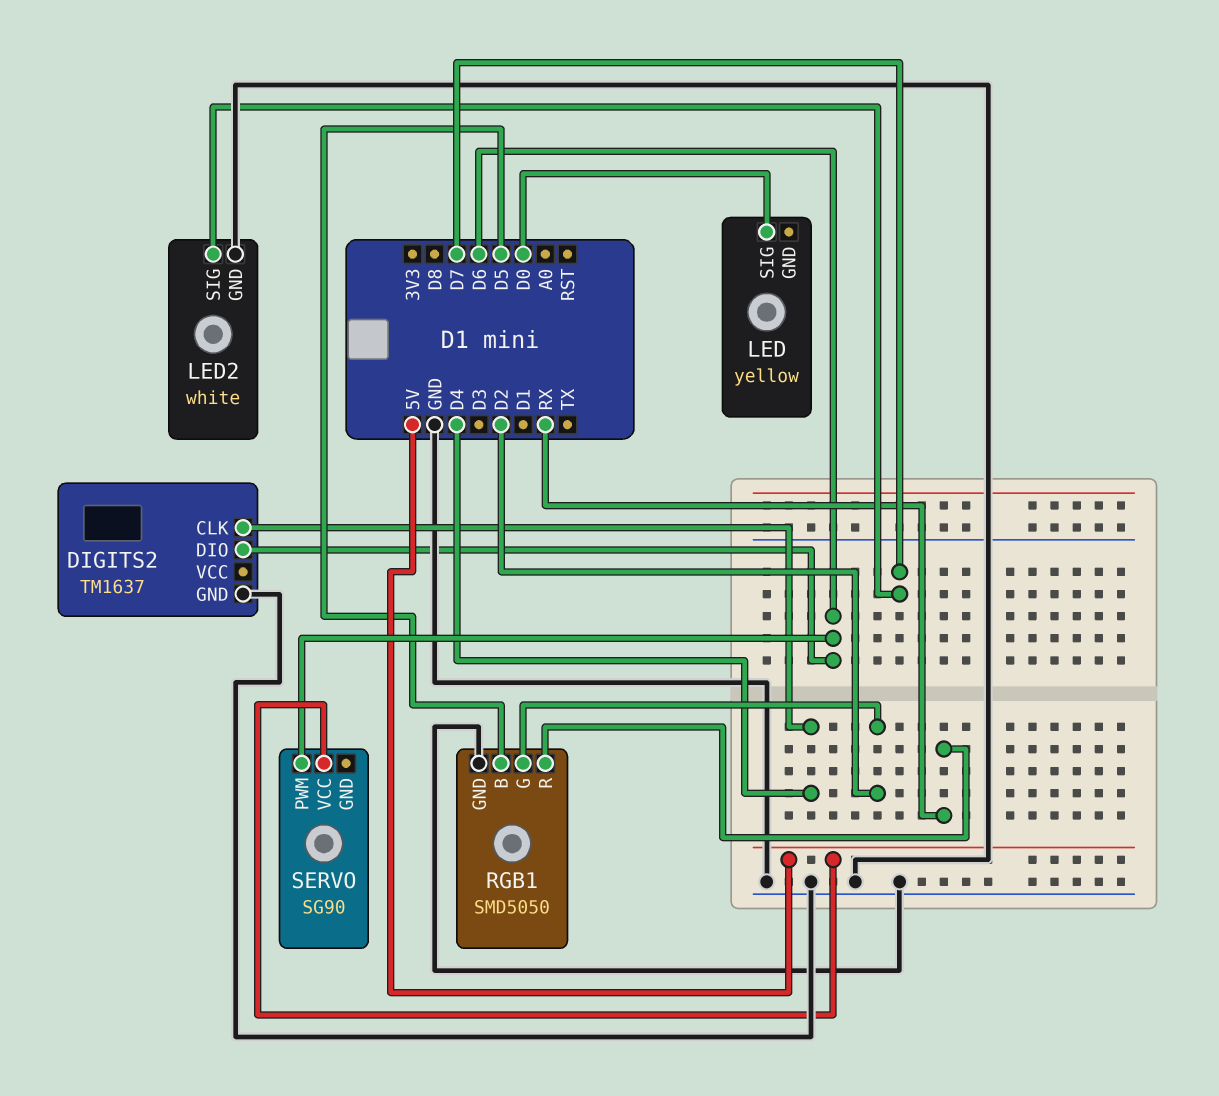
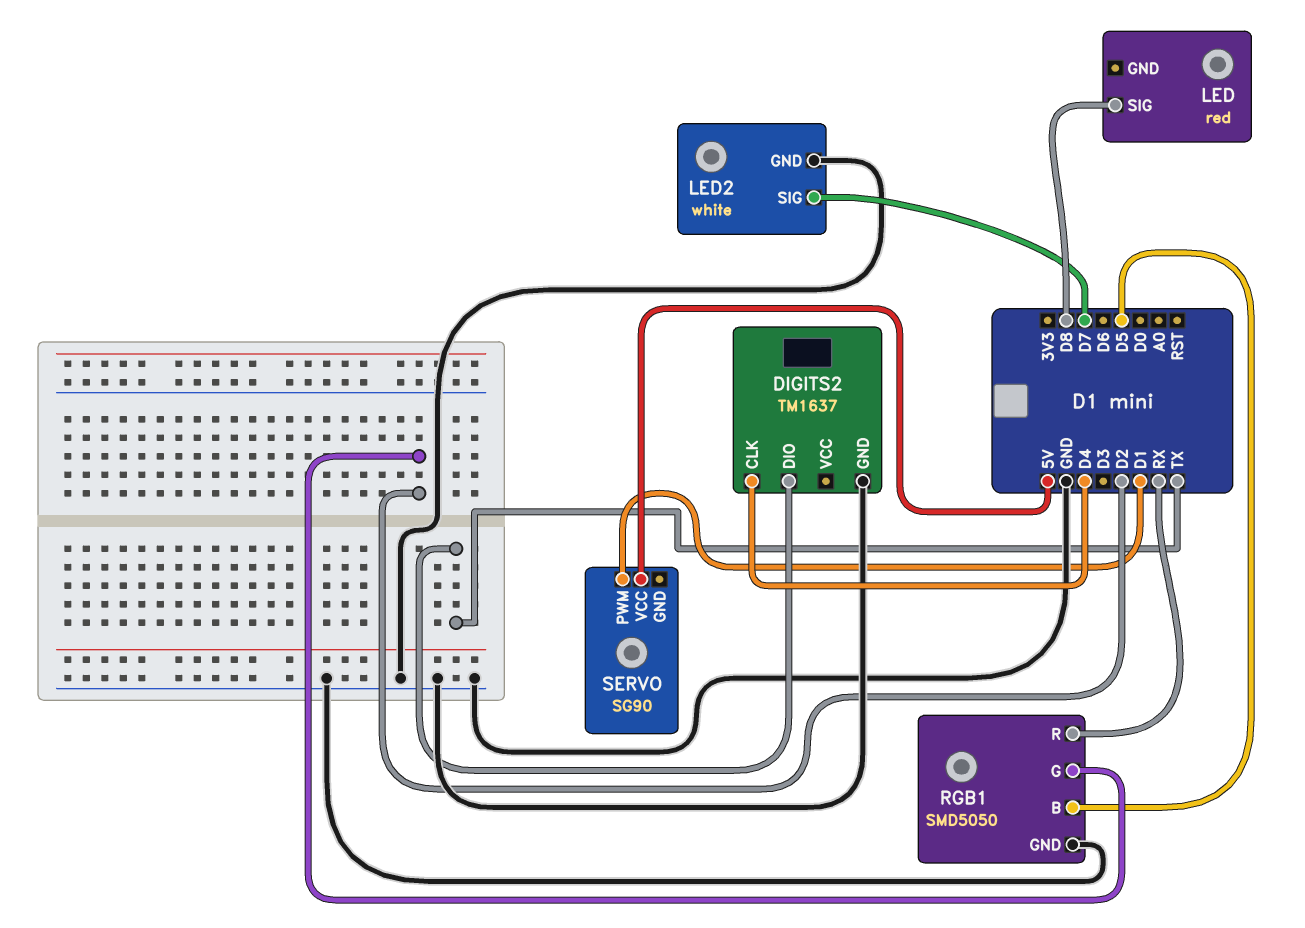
DIGITS2 pin DIO: D6 -> TX
LED: yellow -> red
LED pin SIG: D0 -> D8
SERVO pin PWM: D6 -> D1

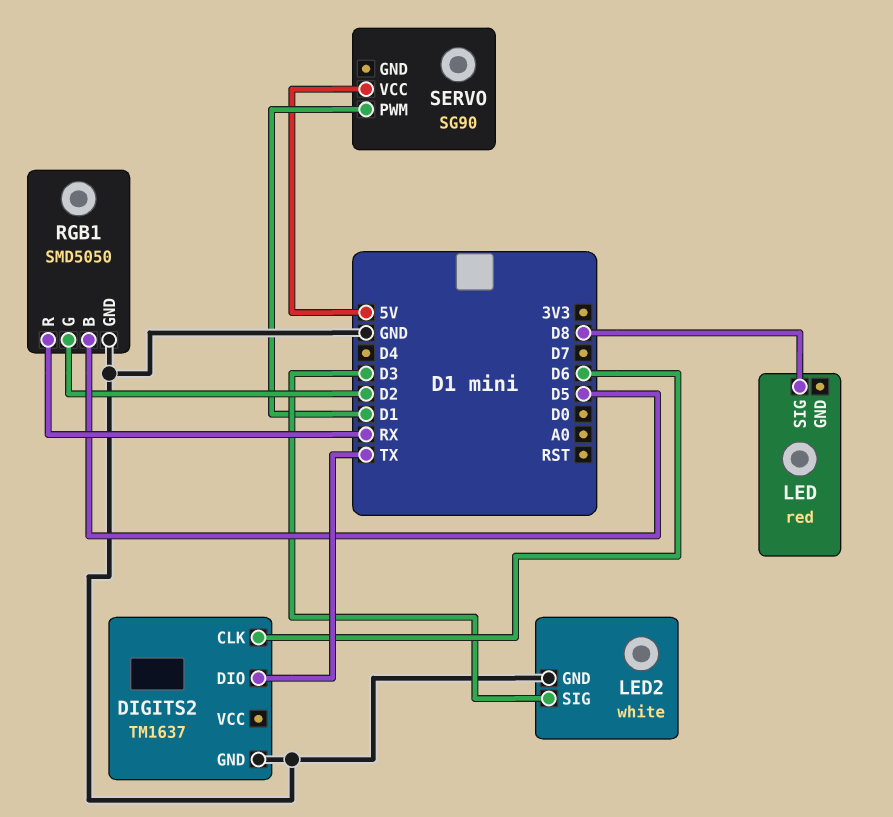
DIGITS2 pin CLK: D4 -> D6
LED2 pin SIG: D7 -> D3

